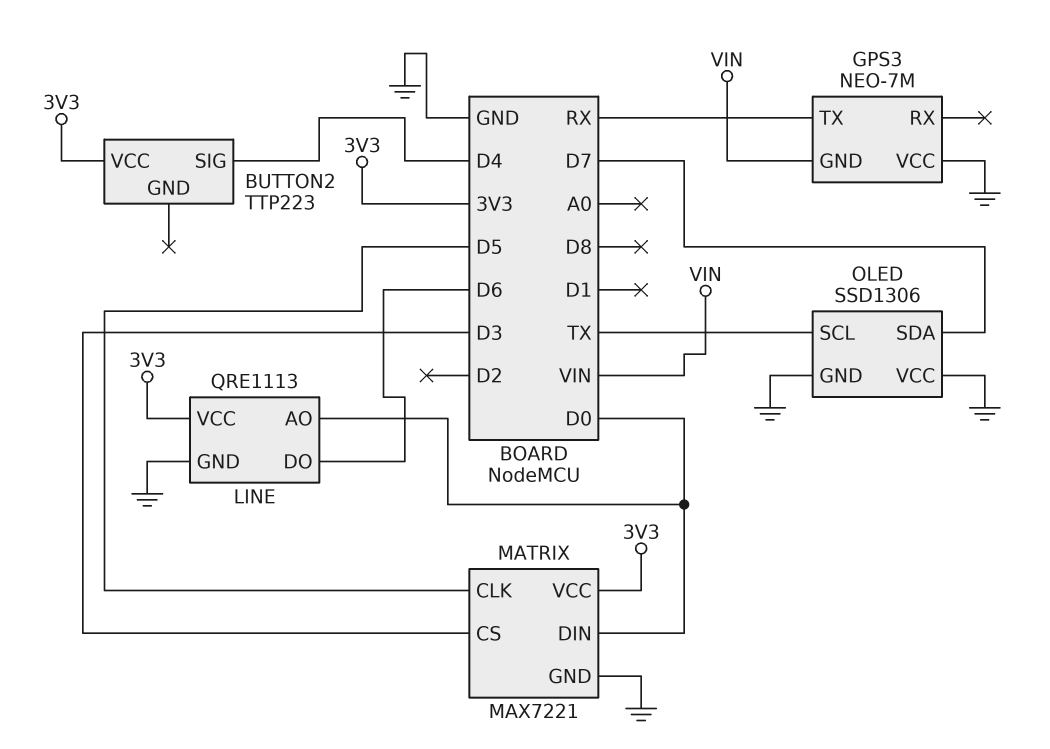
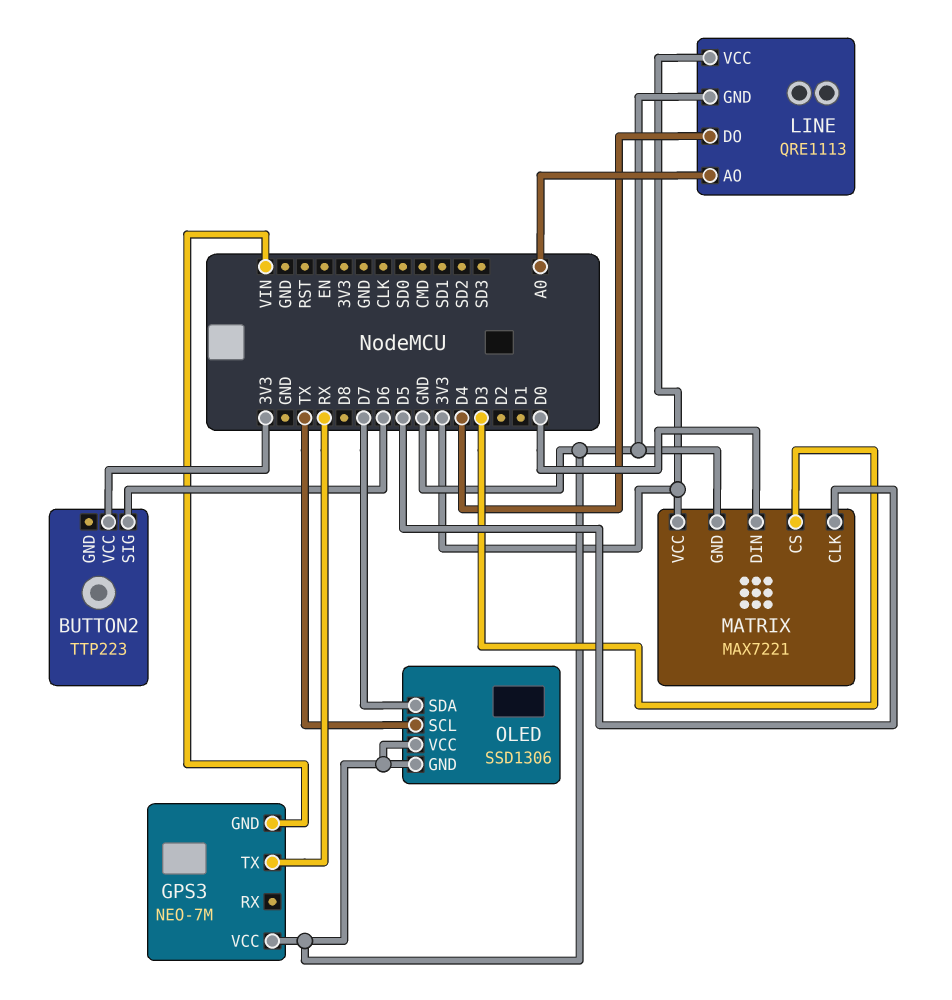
BUTTON2 pin SIG: D4 -> D6
LINE pin AO: D0 -> A0
LINE pin DO: D6 -> D4

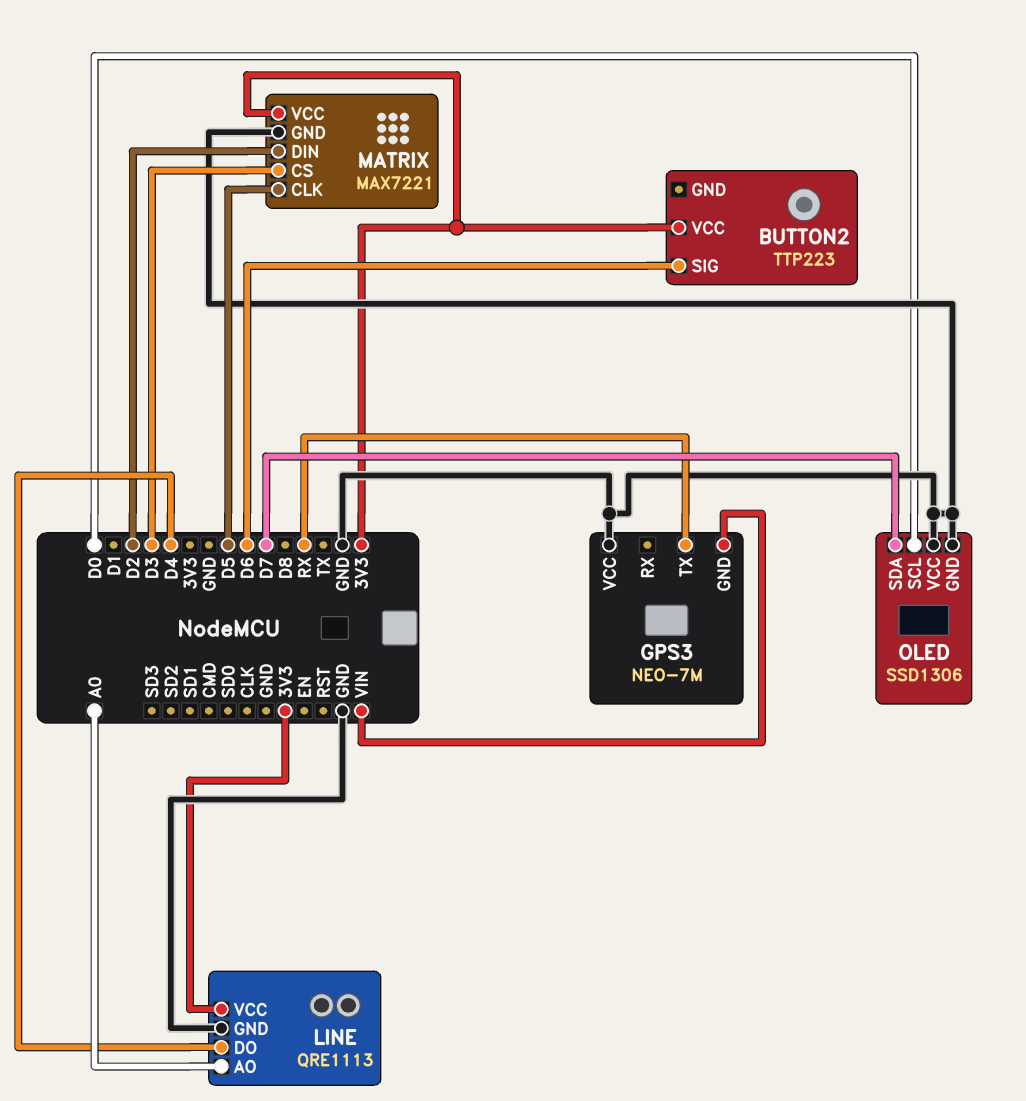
MATRIX pin DIN: D0 -> D2
OLED pin SCL: TX -> D0

